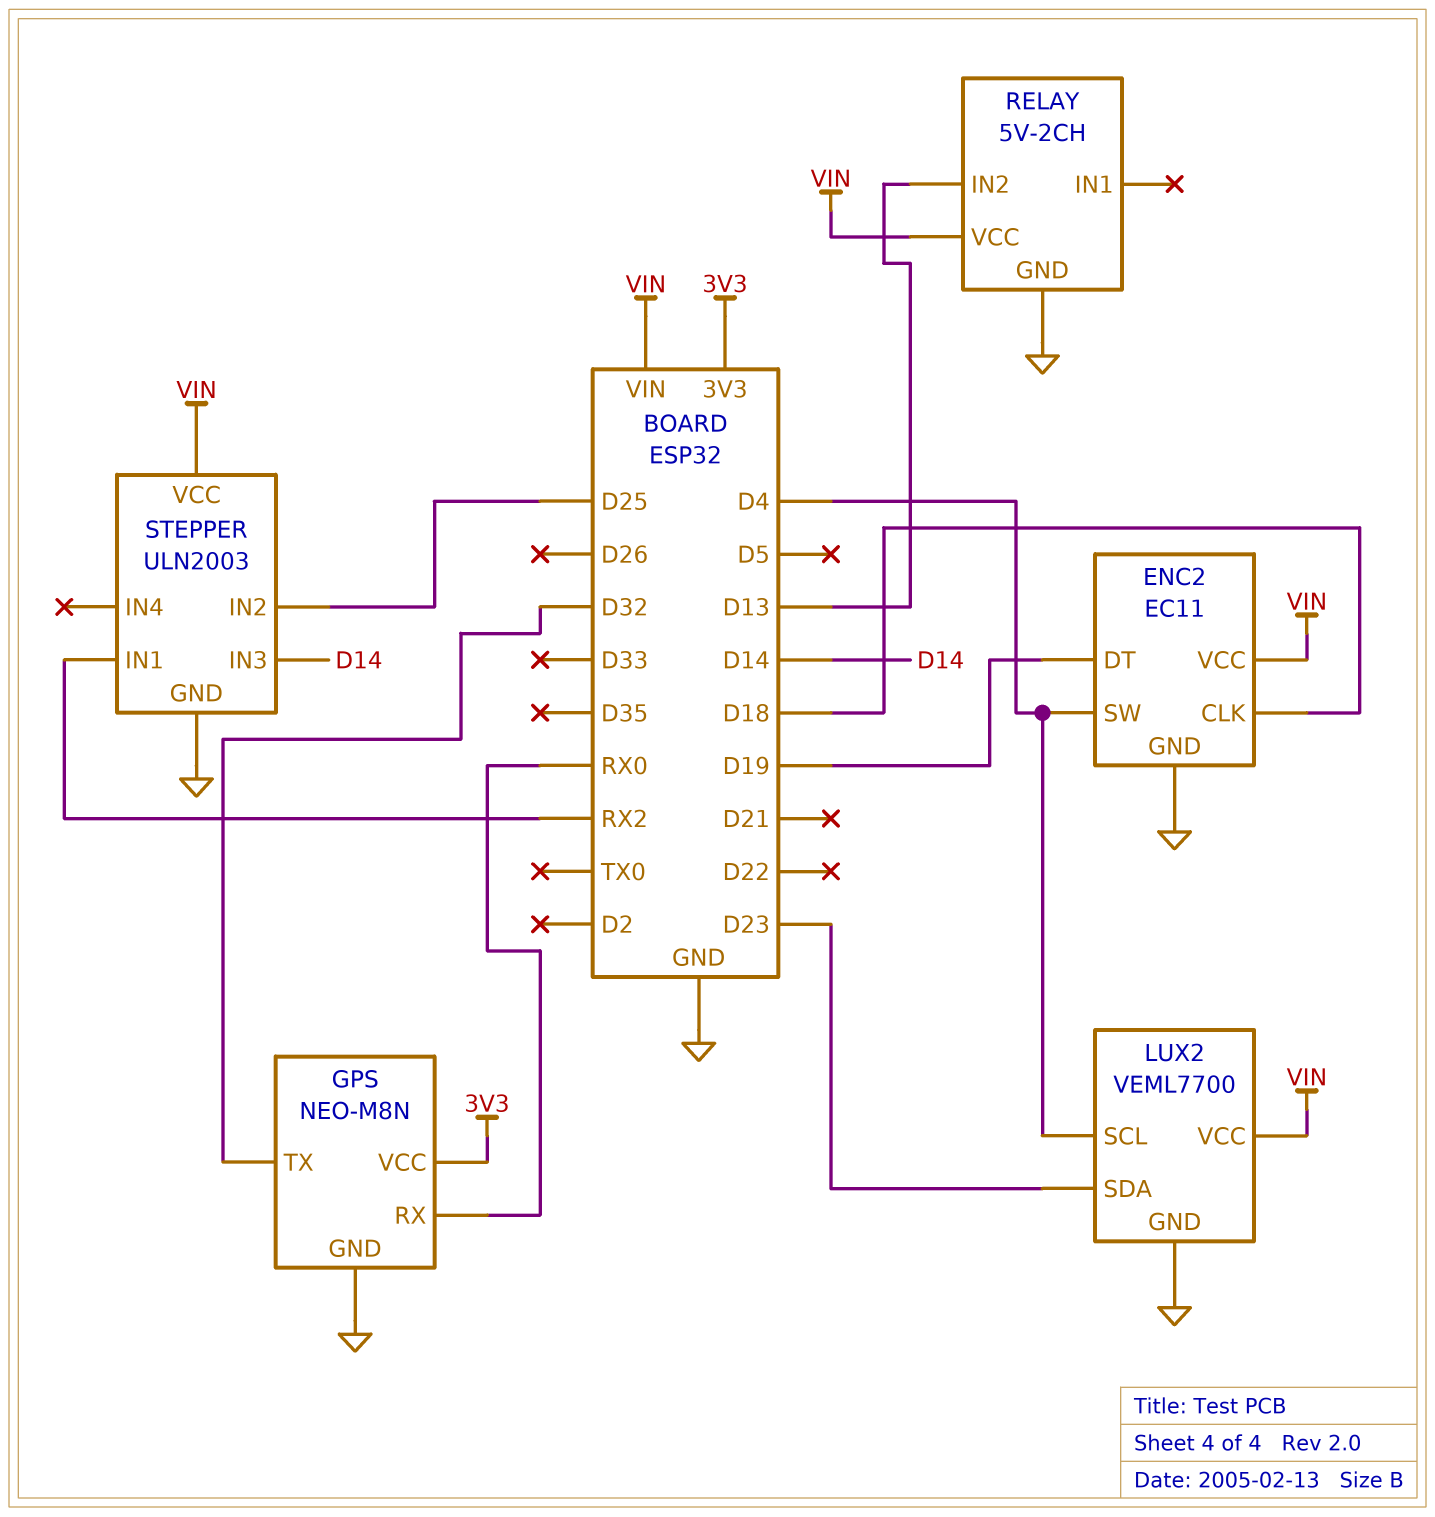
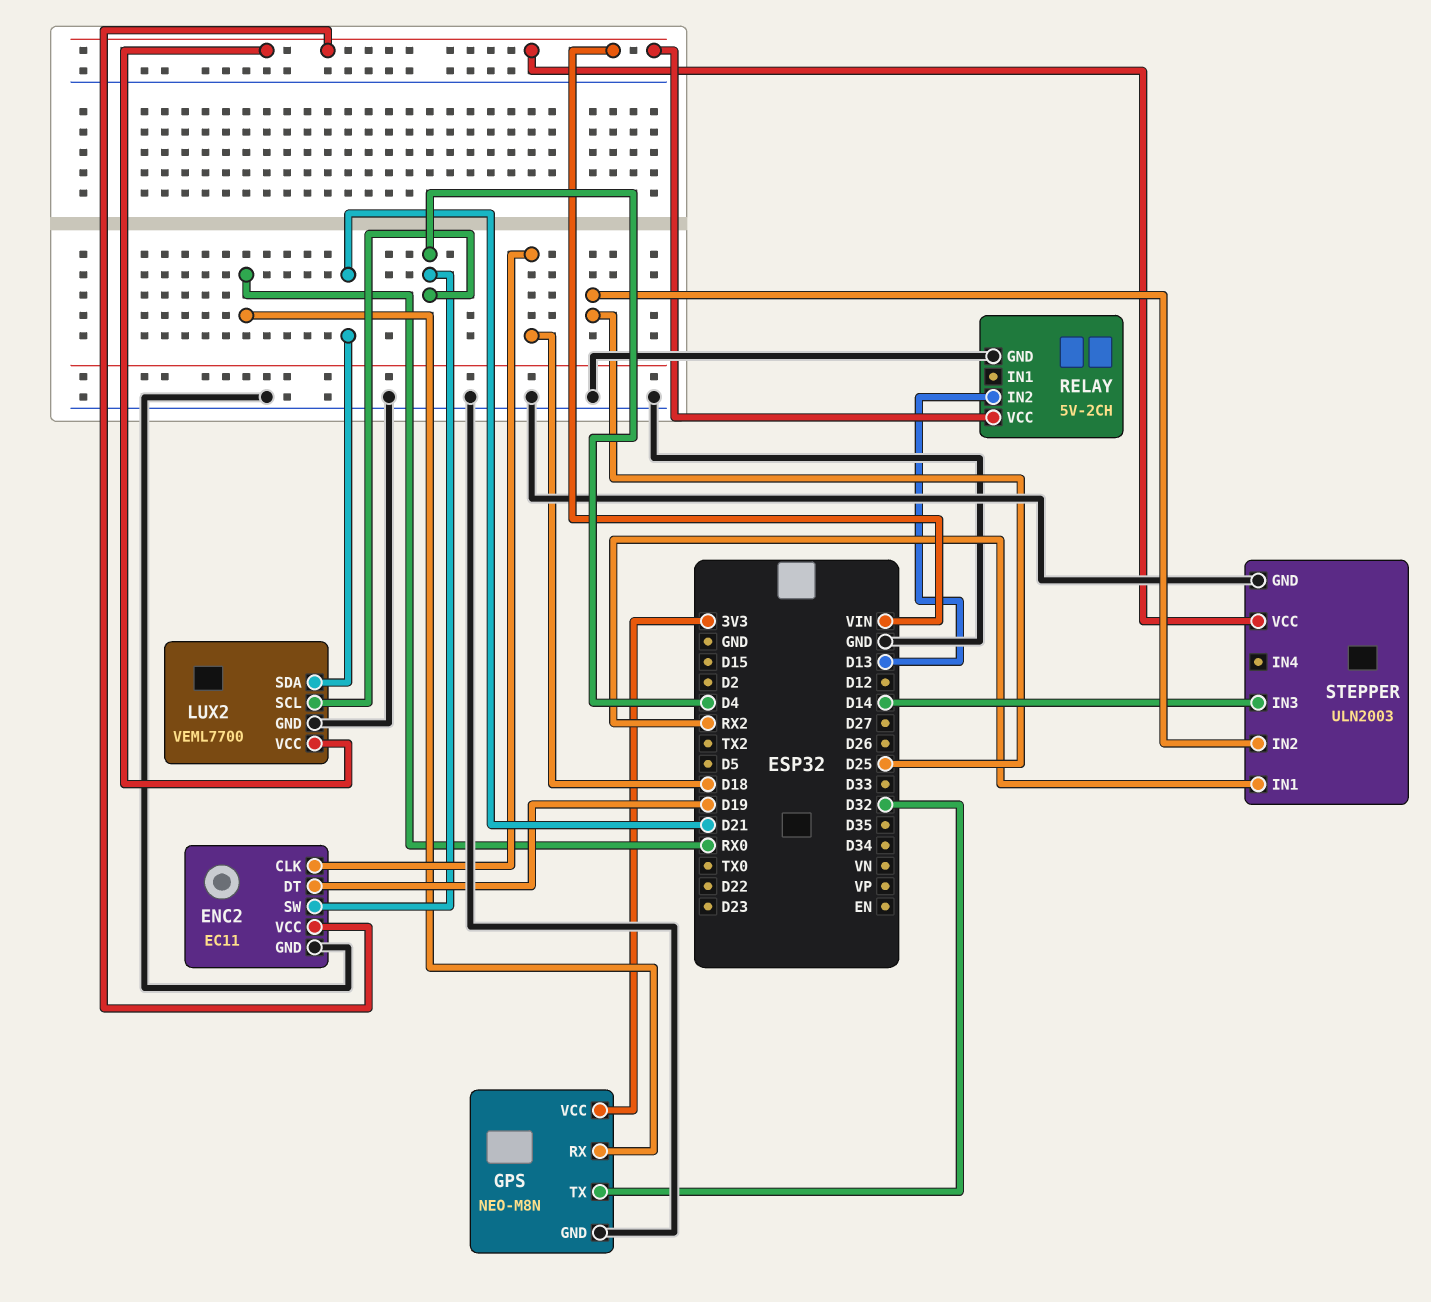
LUX2 pin SDA: D23 -> D21

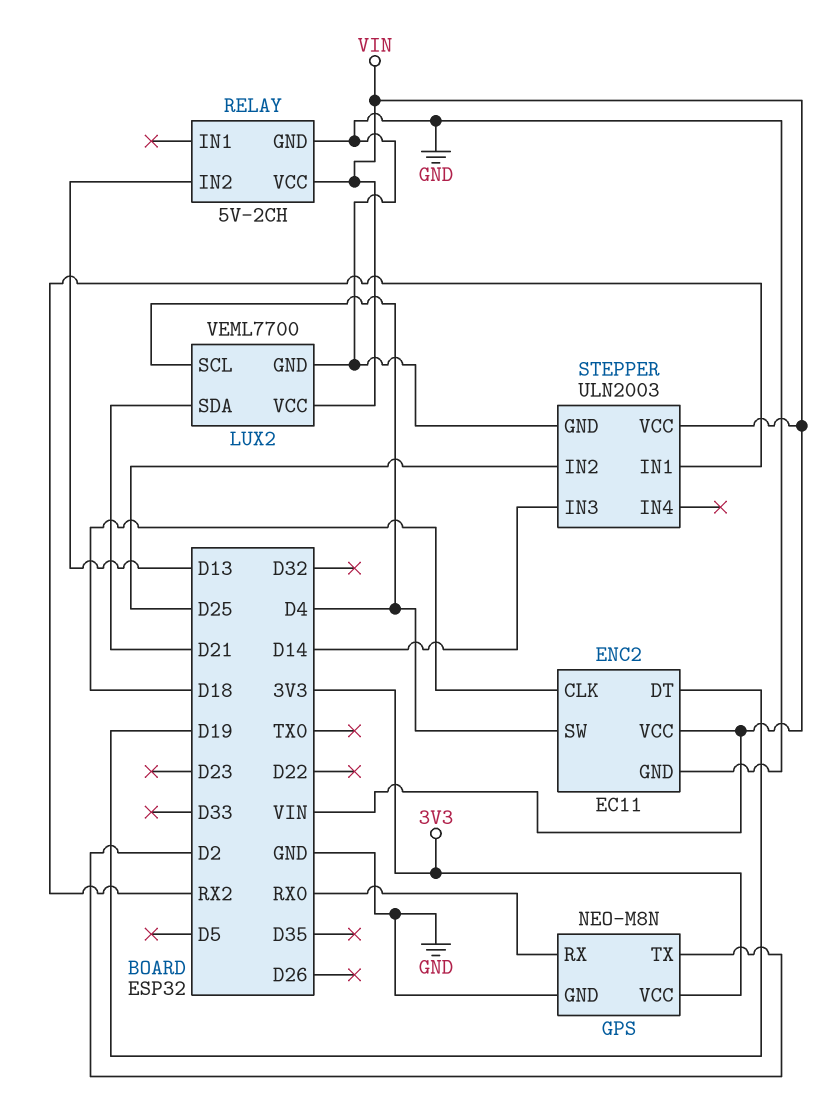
GPS pin TX: D32 -> D2

